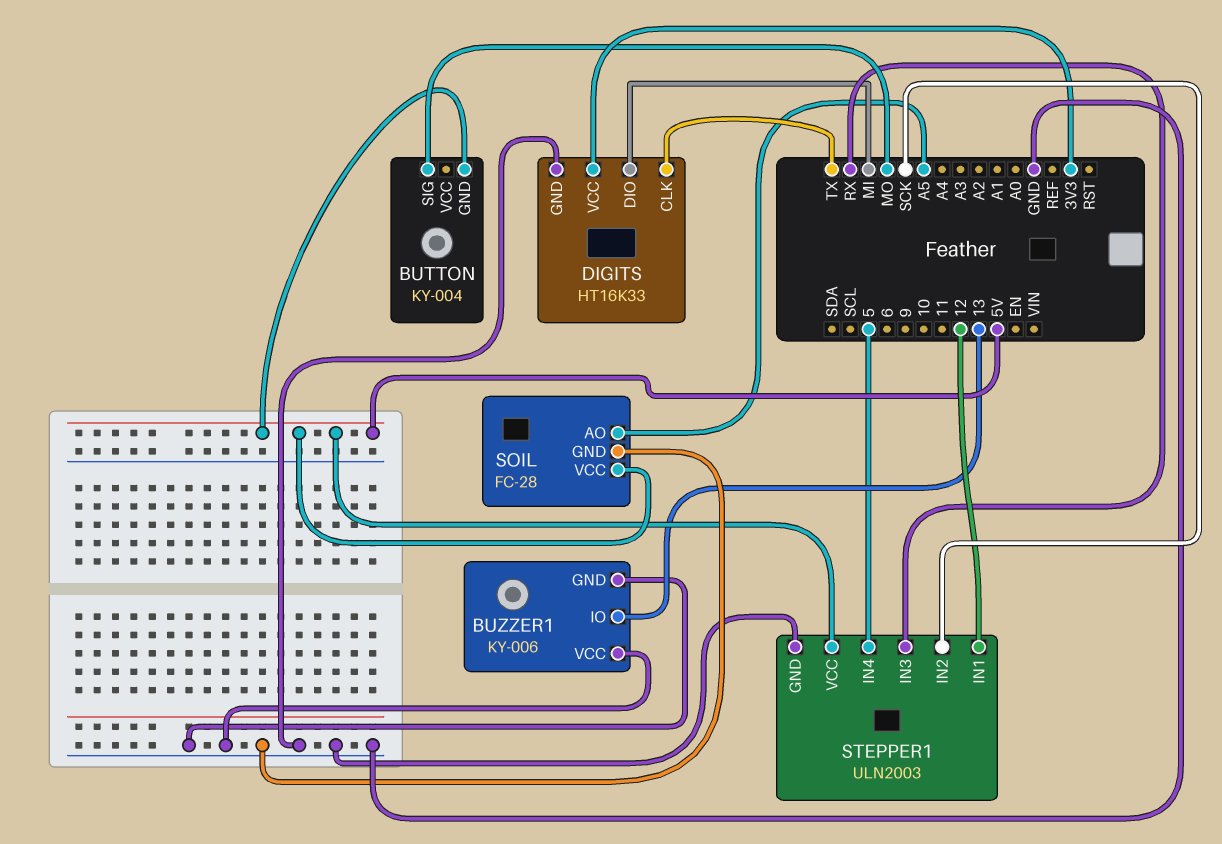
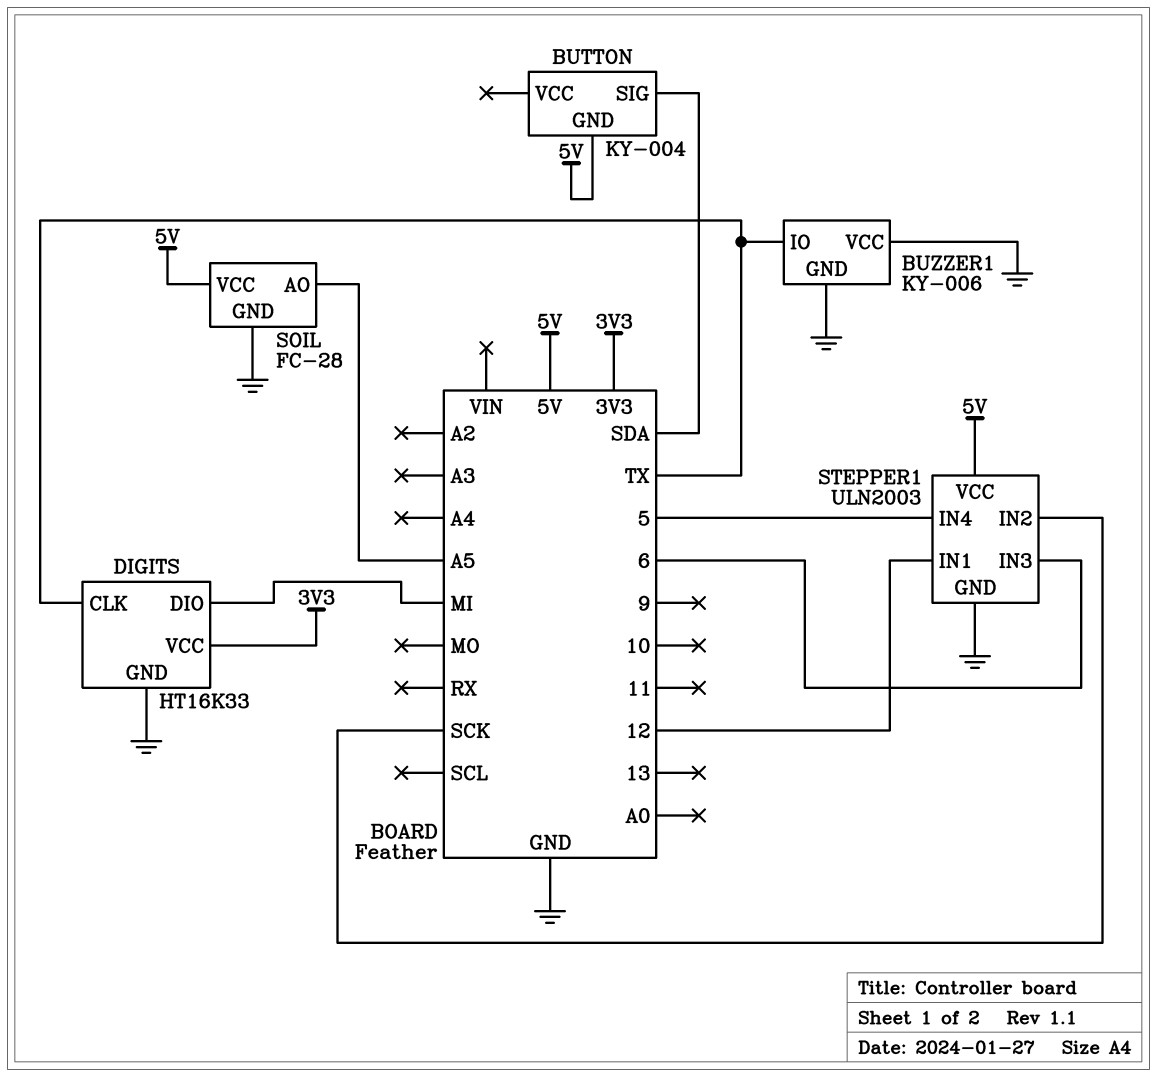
BUTTON pin SIG: MO -> SDA
BUZZER1 pin IO: 13 -> TX
STEPPER1 pin IN3: RX -> 6

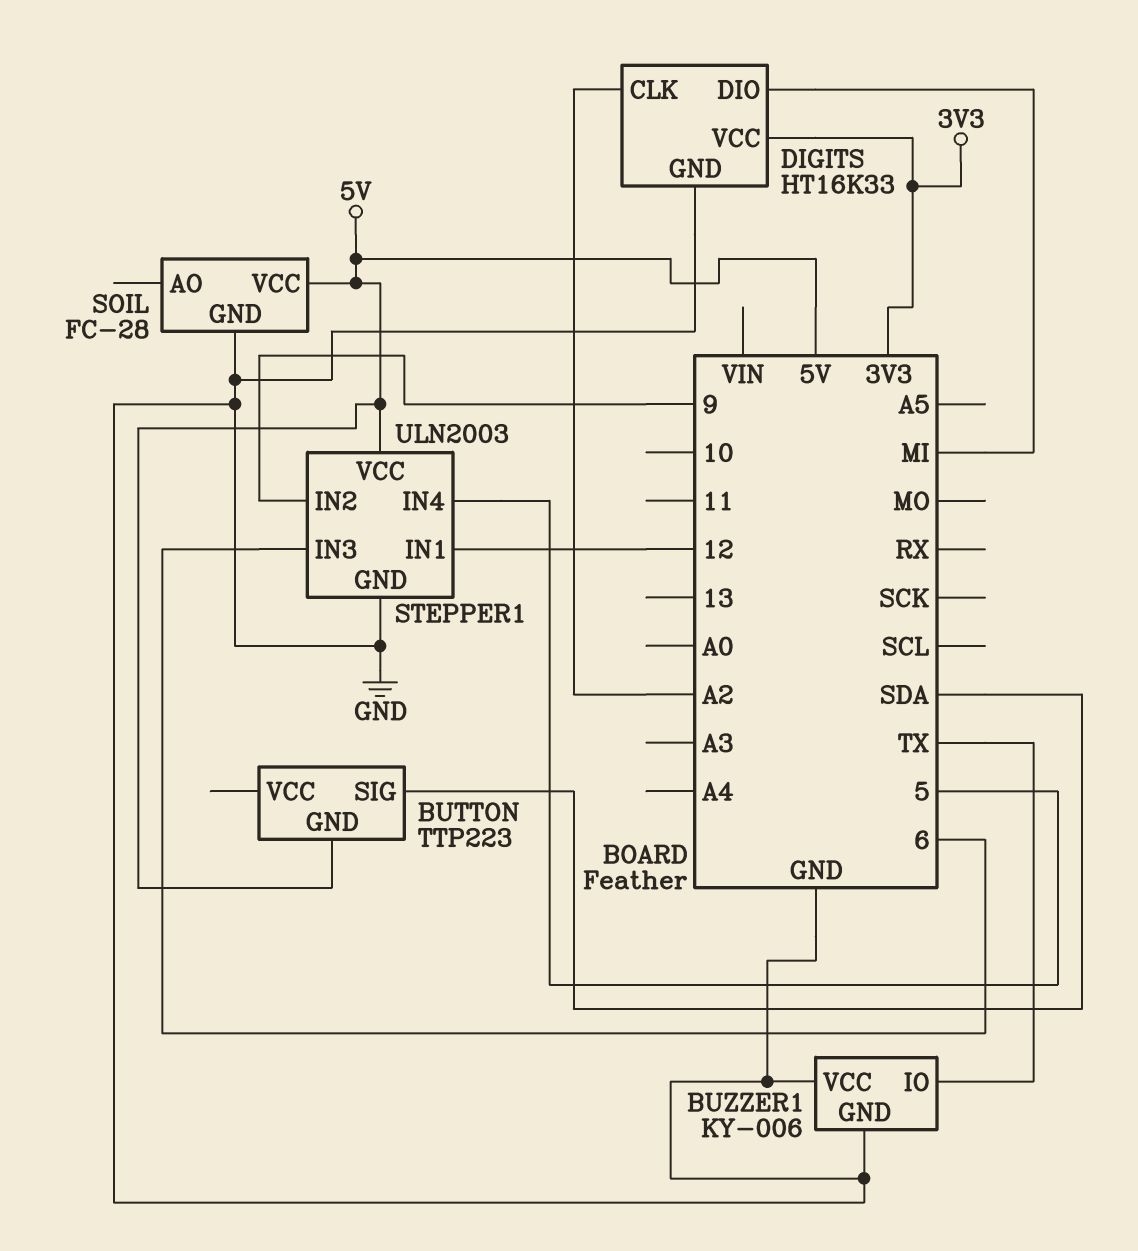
BUTTON: KY-004 -> TTP223
DIGITS pin CLK: TX -> A2
SOIL pin AO: A5 -> none
STEPPER1 pin IN2: SCK -> 9

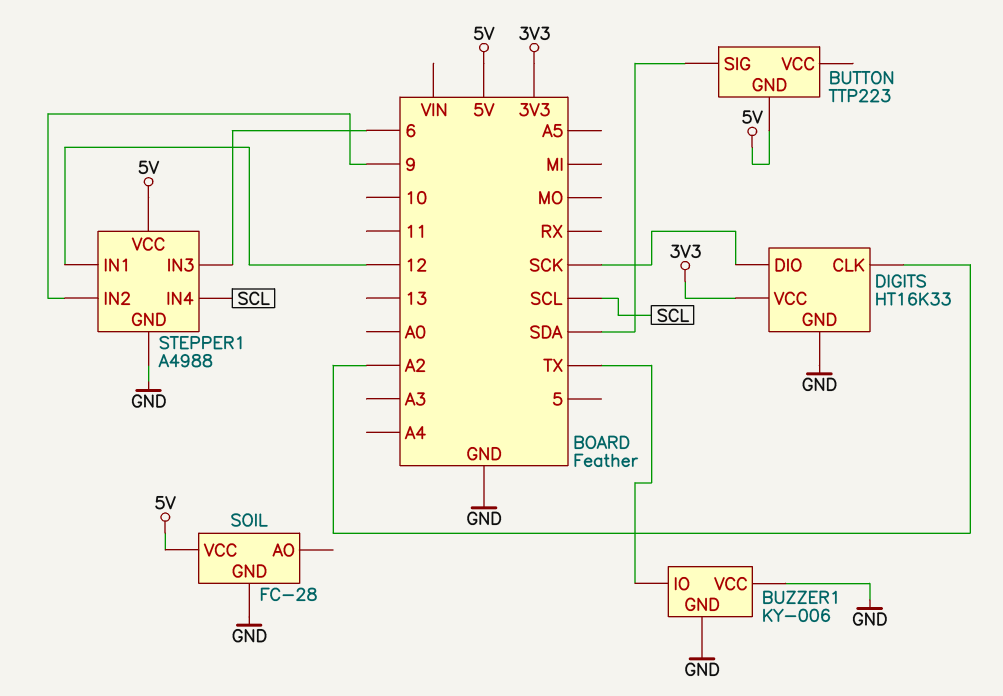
DIGITS pin DIO: MI -> SCK
STEPPER1: ULN2003 -> A4988
STEPPER1 pin IN4: 5 -> SCL

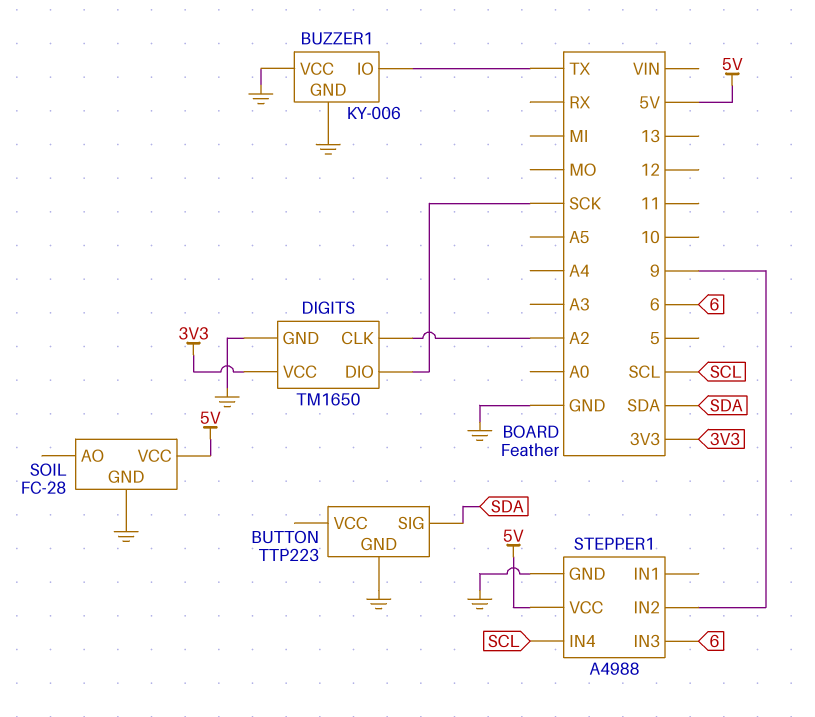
BUTTON pin GND: 5V -> GND
DIGITS: HT16K33 -> TM1650
STEPPER1 pin IN1: 12 -> none

